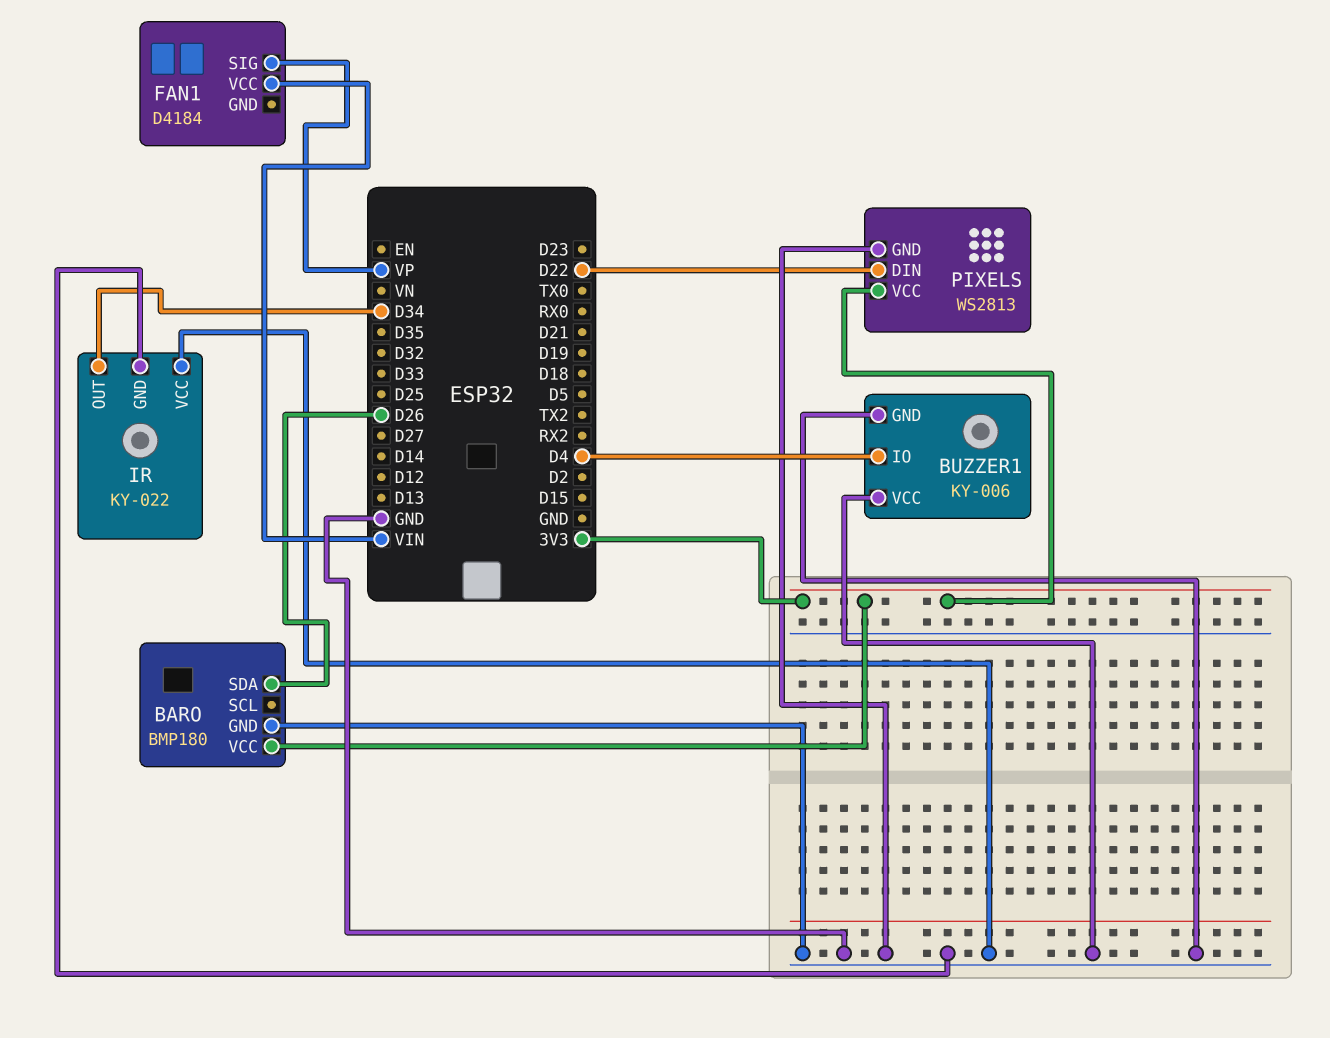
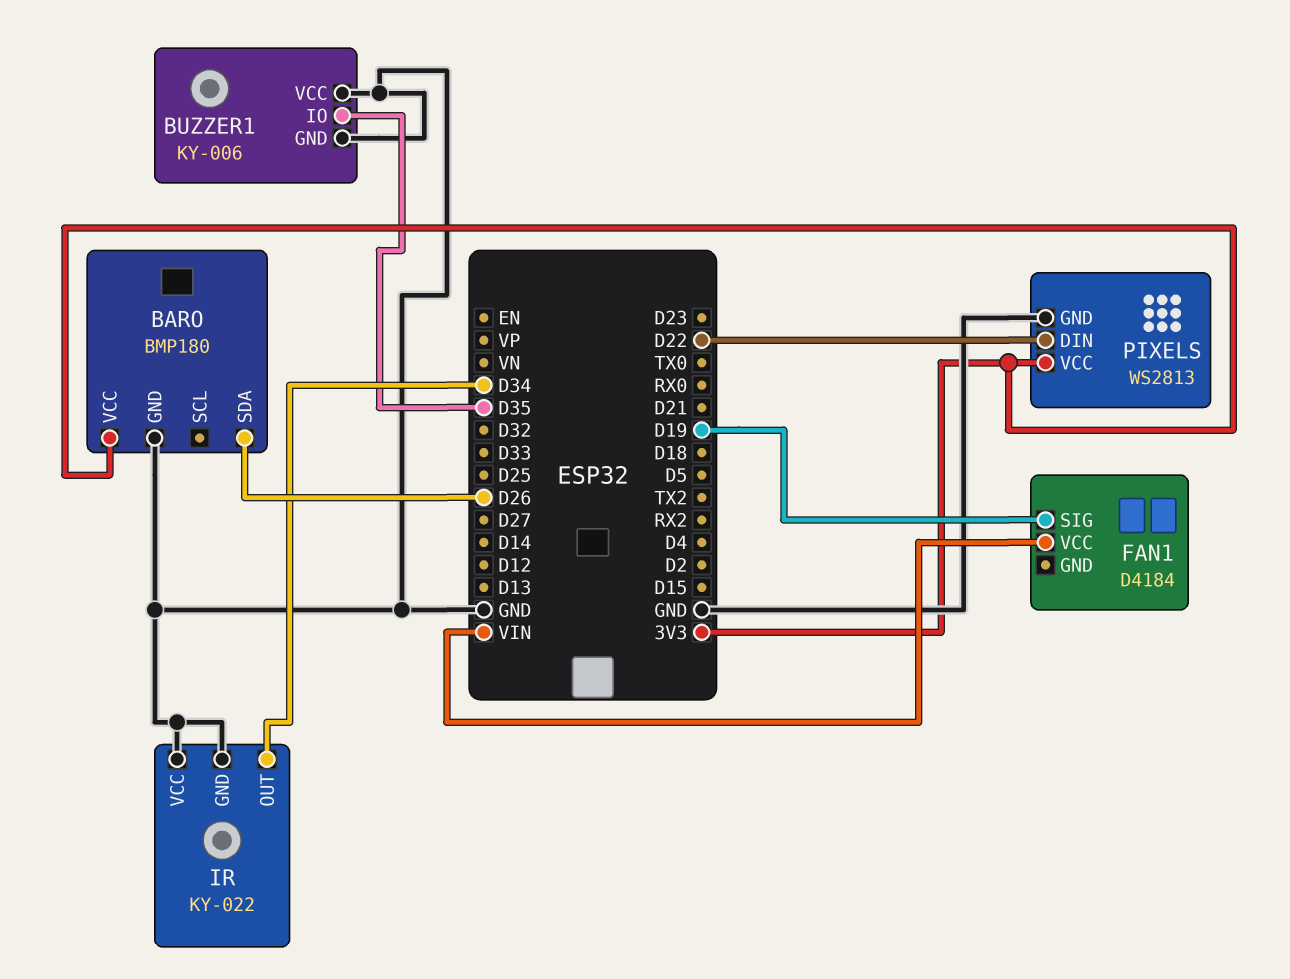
BUZZER1 pin IO: D4 -> D35
FAN1 pin SIG: VP -> D19

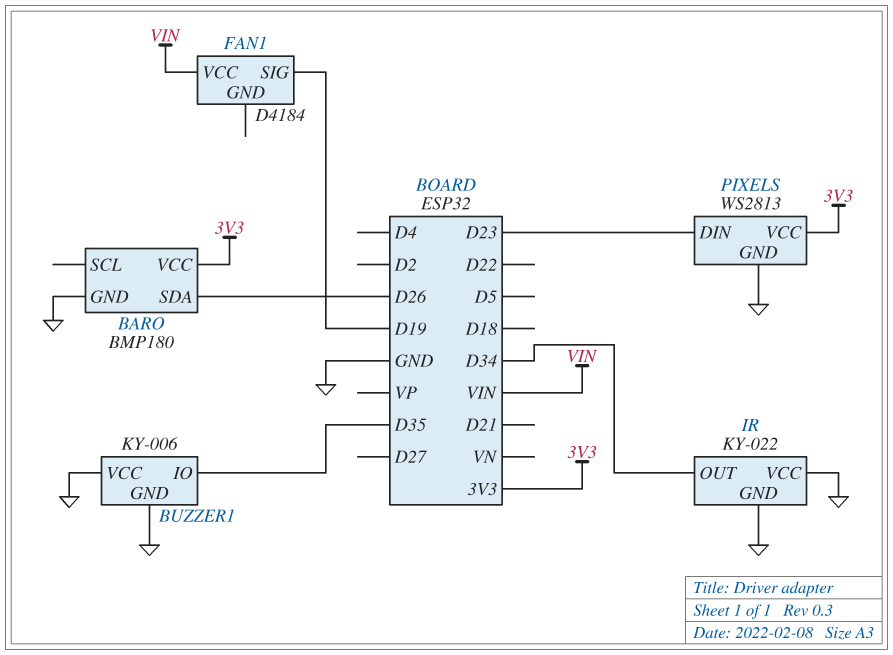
PIXELS pin DIN: D22 -> D23

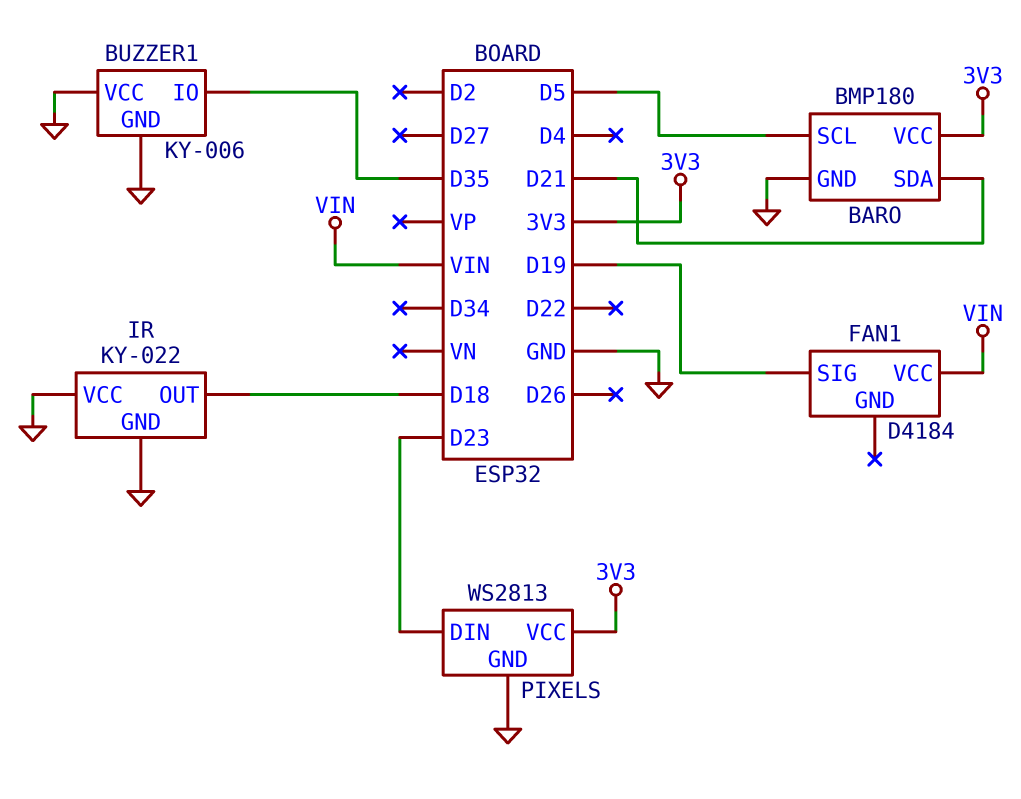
BARO pin SCL: none -> D5
BARO pin SDA: D26 -> D21
IR pin OUT: D34 -> D18

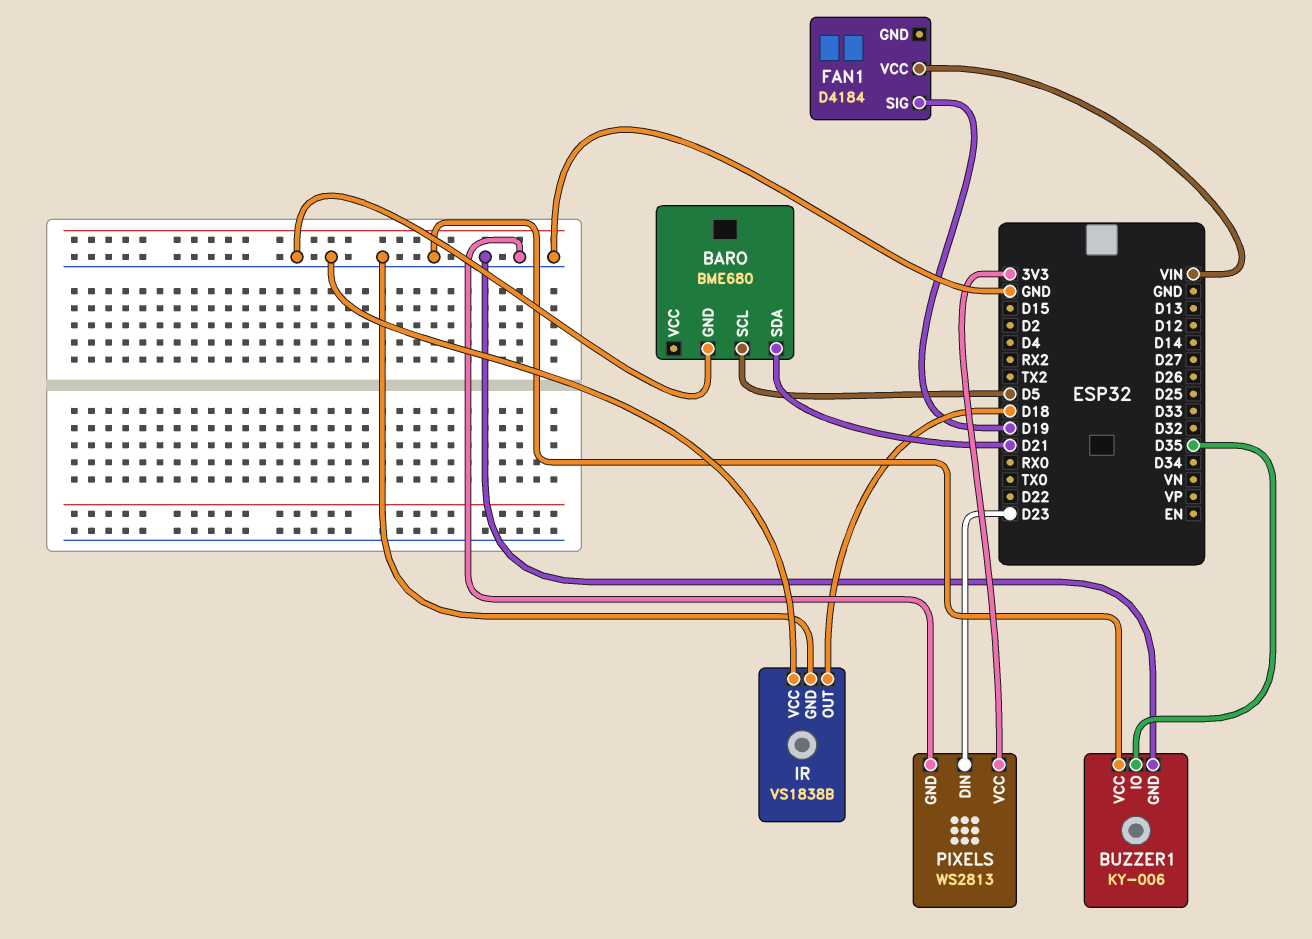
BARO: BMP180 -> BME680
BARO pin VCC: 3V3 -> none
IR: KY-022 -> VS1838B

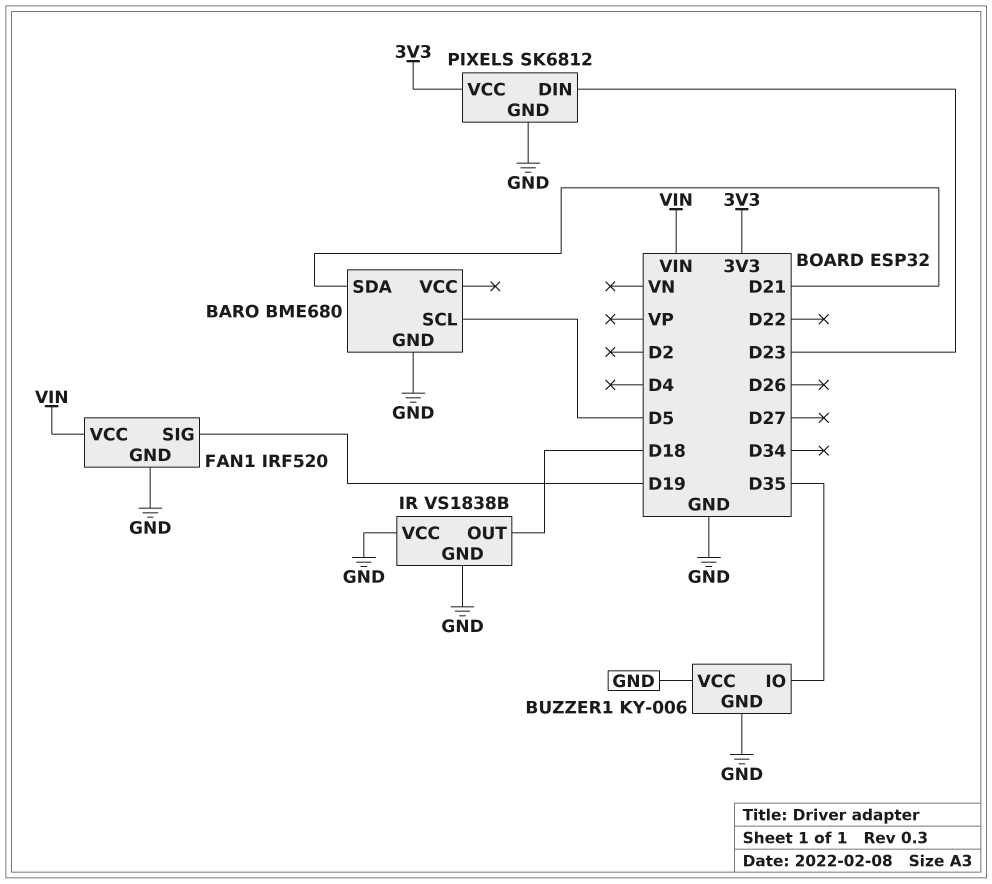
FAN1: D4184 -> IRF520
FAN1 pin GND: none -> GND
PIXELS: WS2813 -> SK6812

